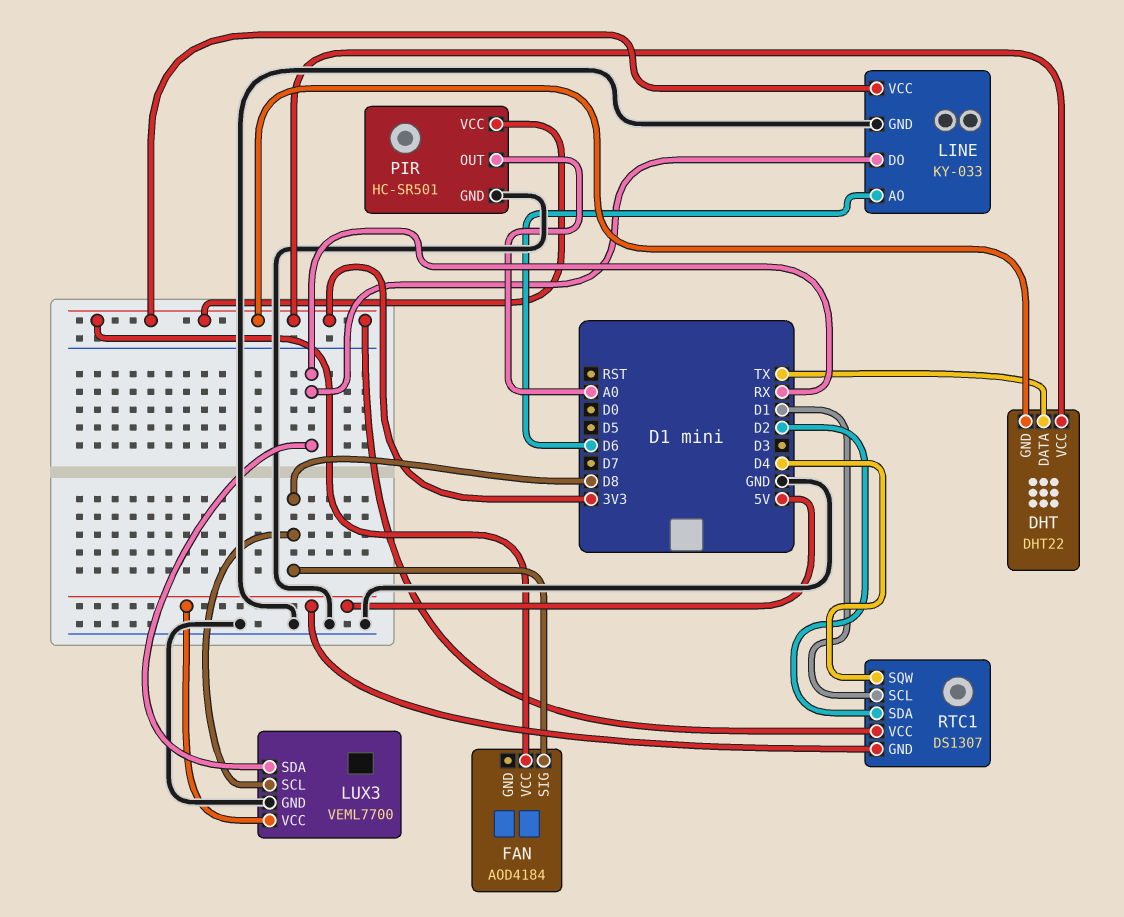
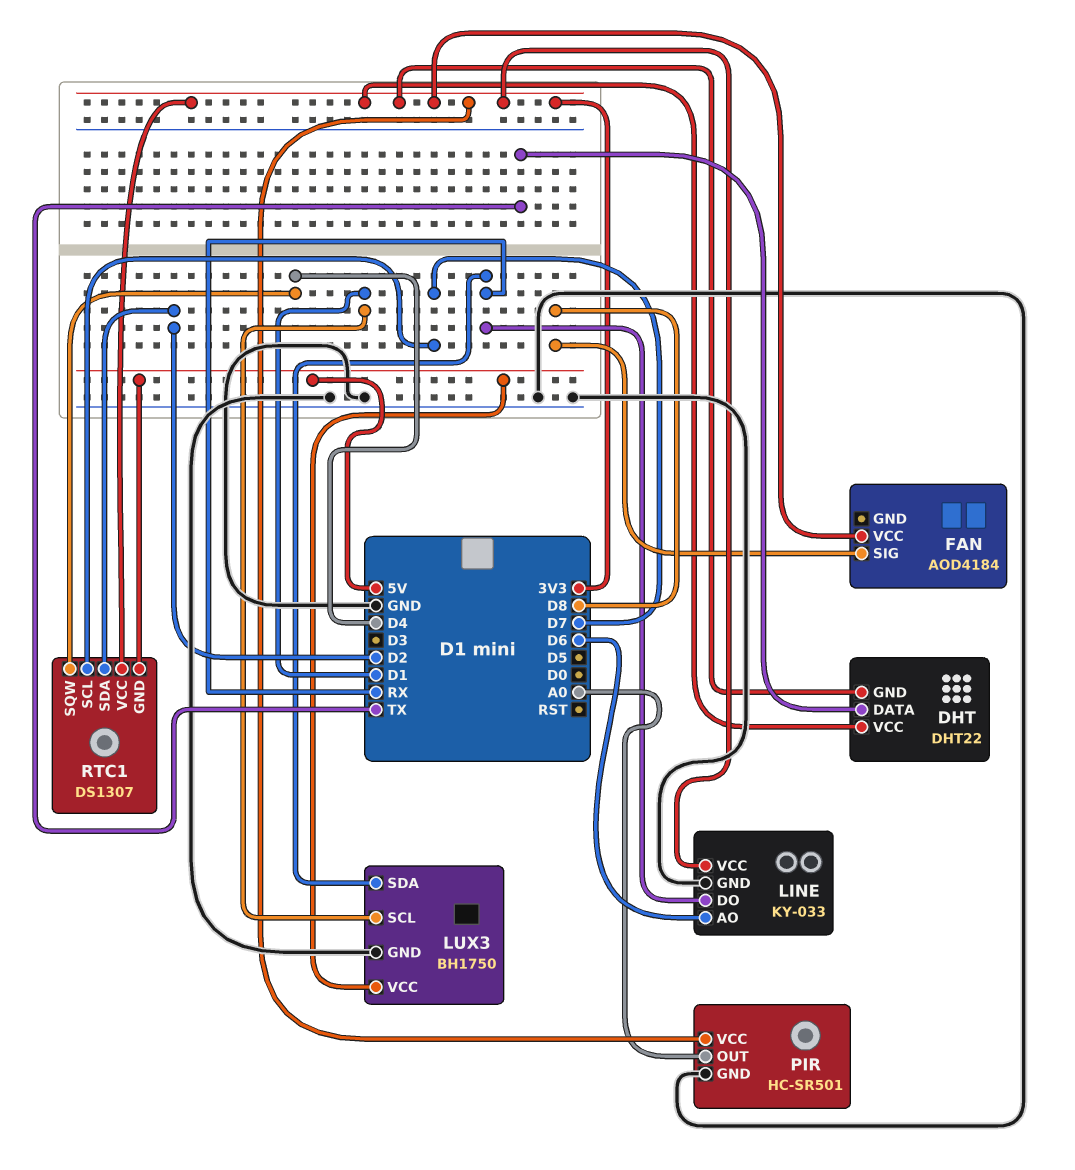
LUX3: VEML7700 -> BH1750
LUX3 pin SCL: D8 -> D1
RTC1 pin SCL: D1 -> D7

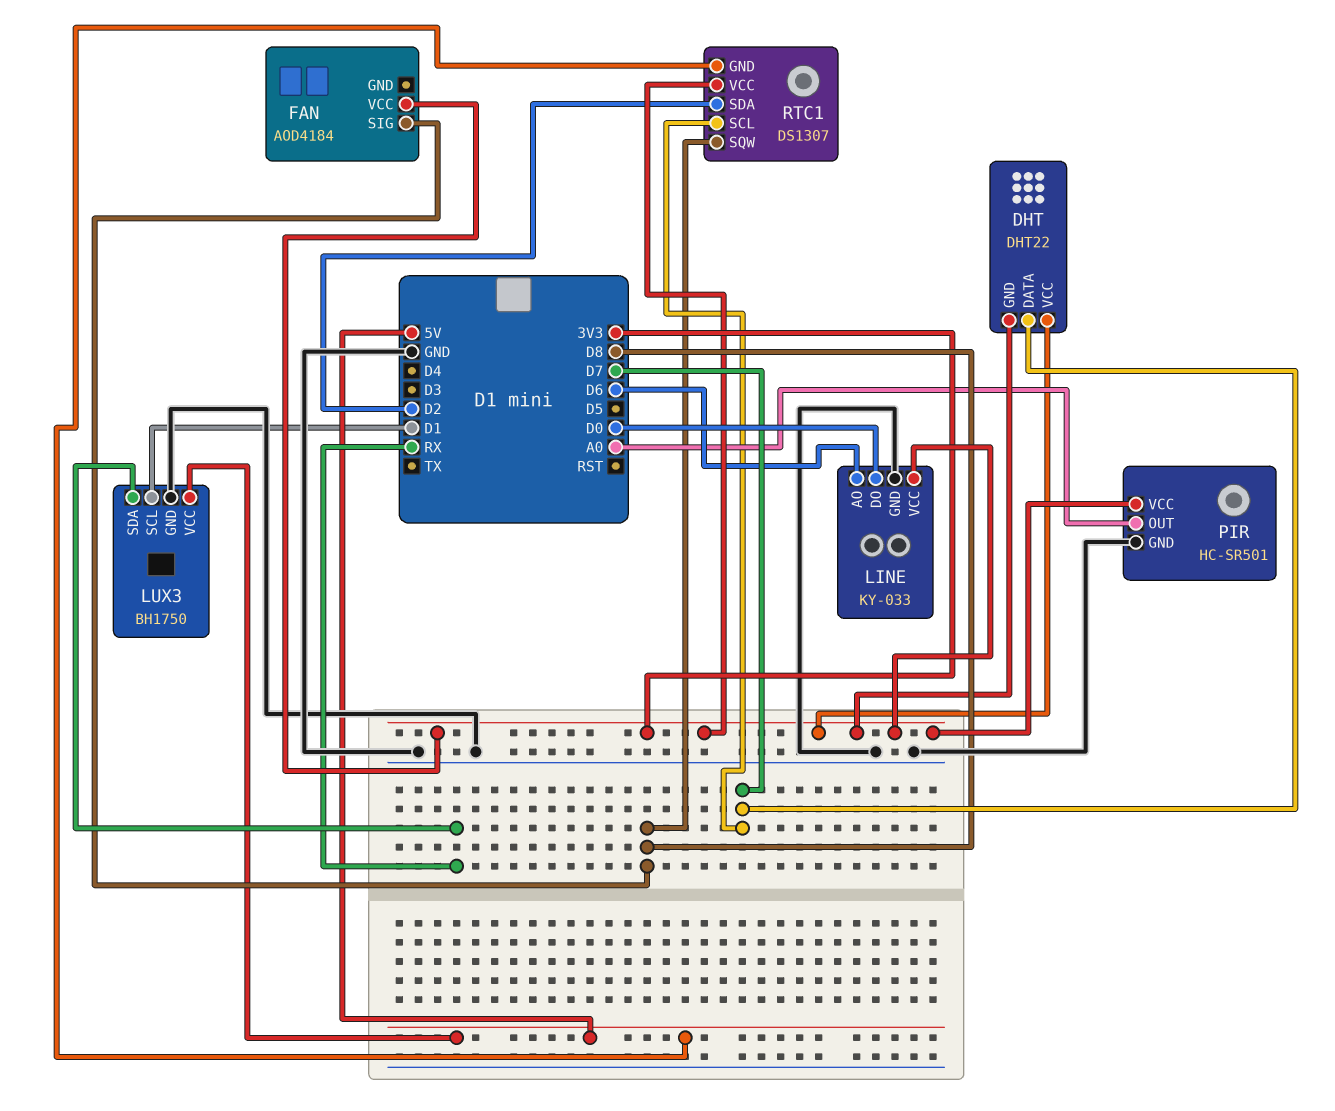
DHT pin DATA: TX -> D7
LINE pin DO: RX -> D0
RTC1 pin SQW: D4 -> D8

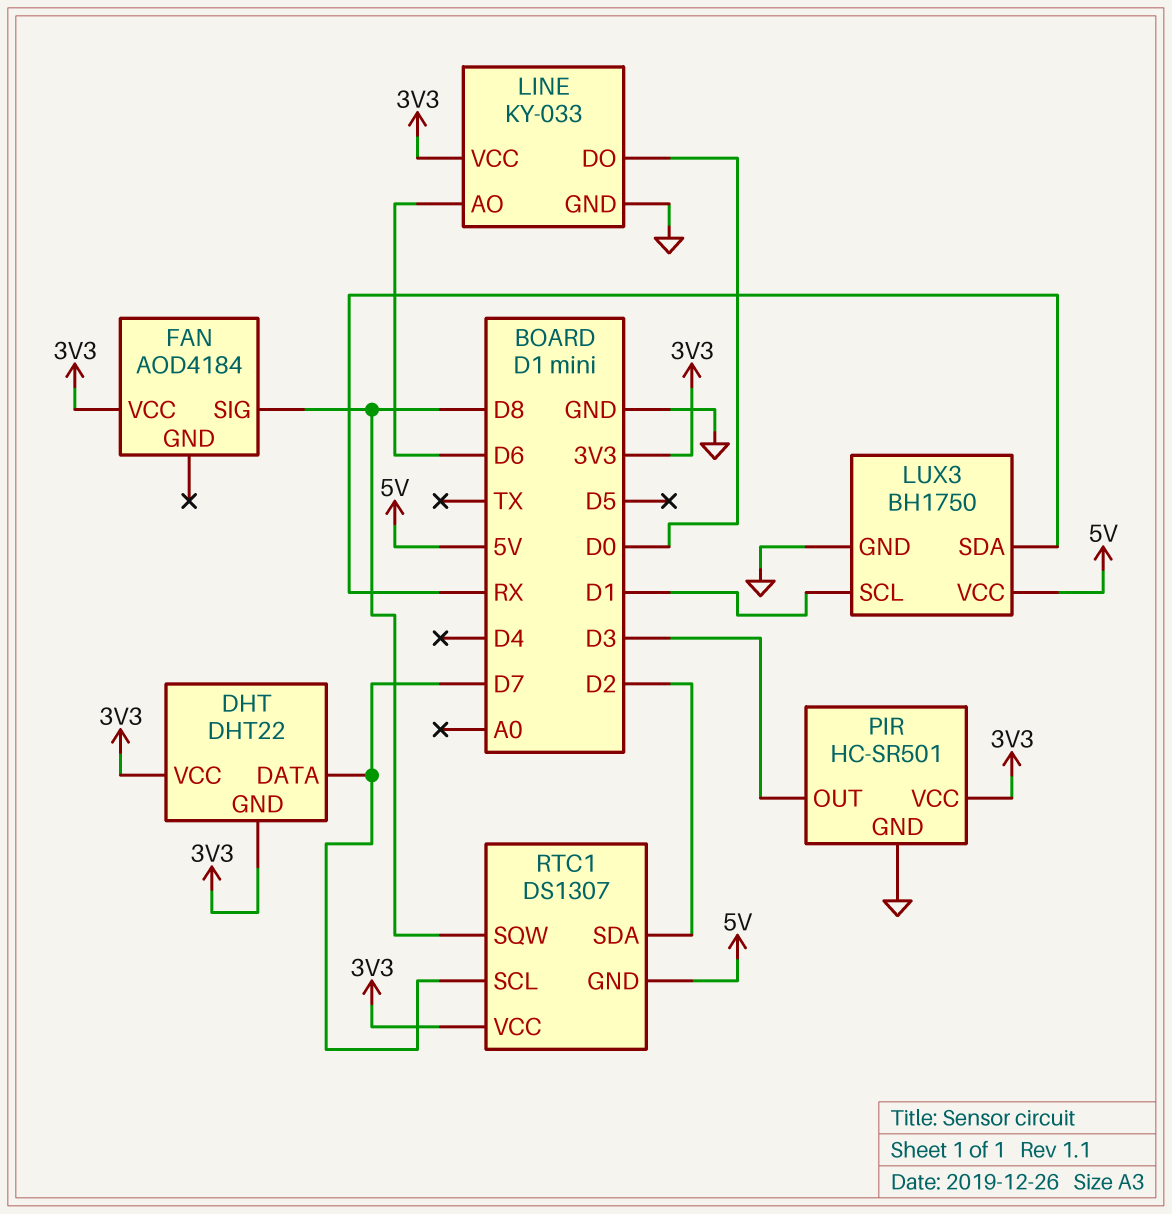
PIR pin OUT: A0 -> D3

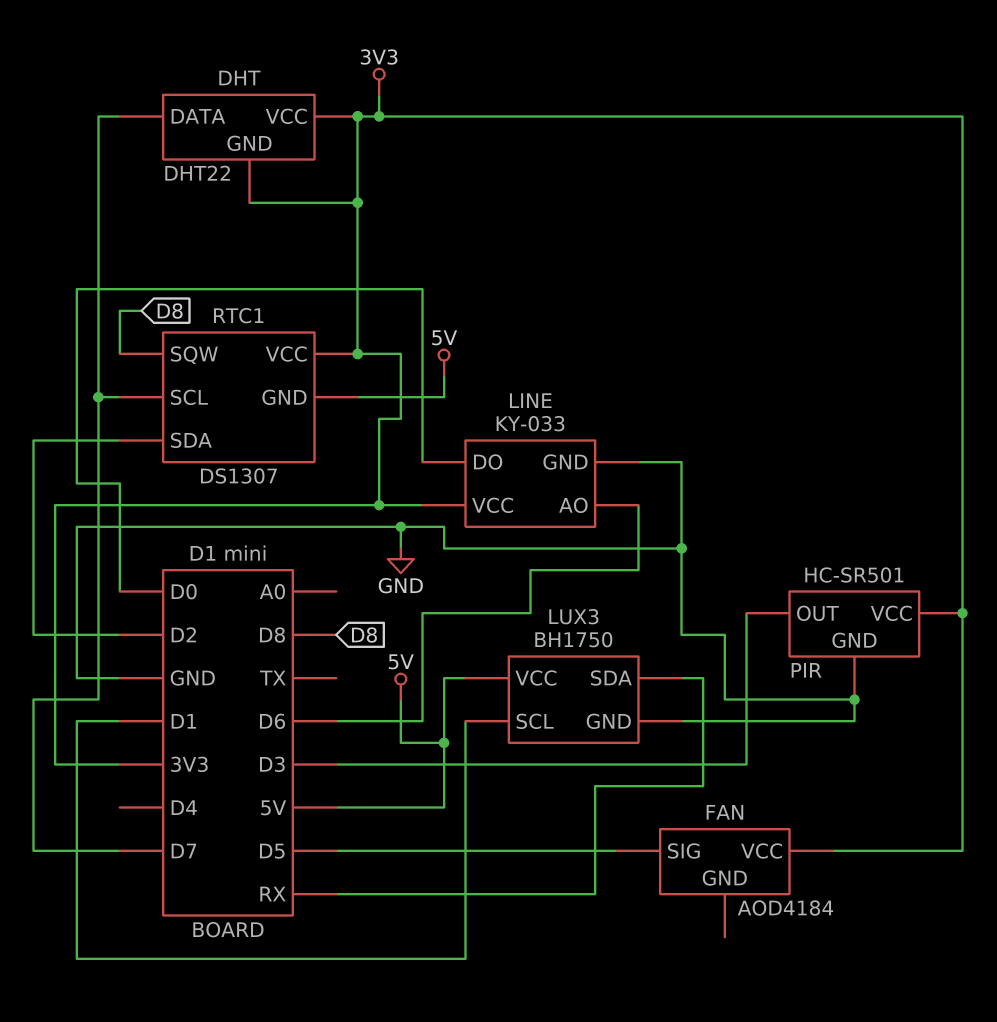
FAN pin SIG: D8 -> D5

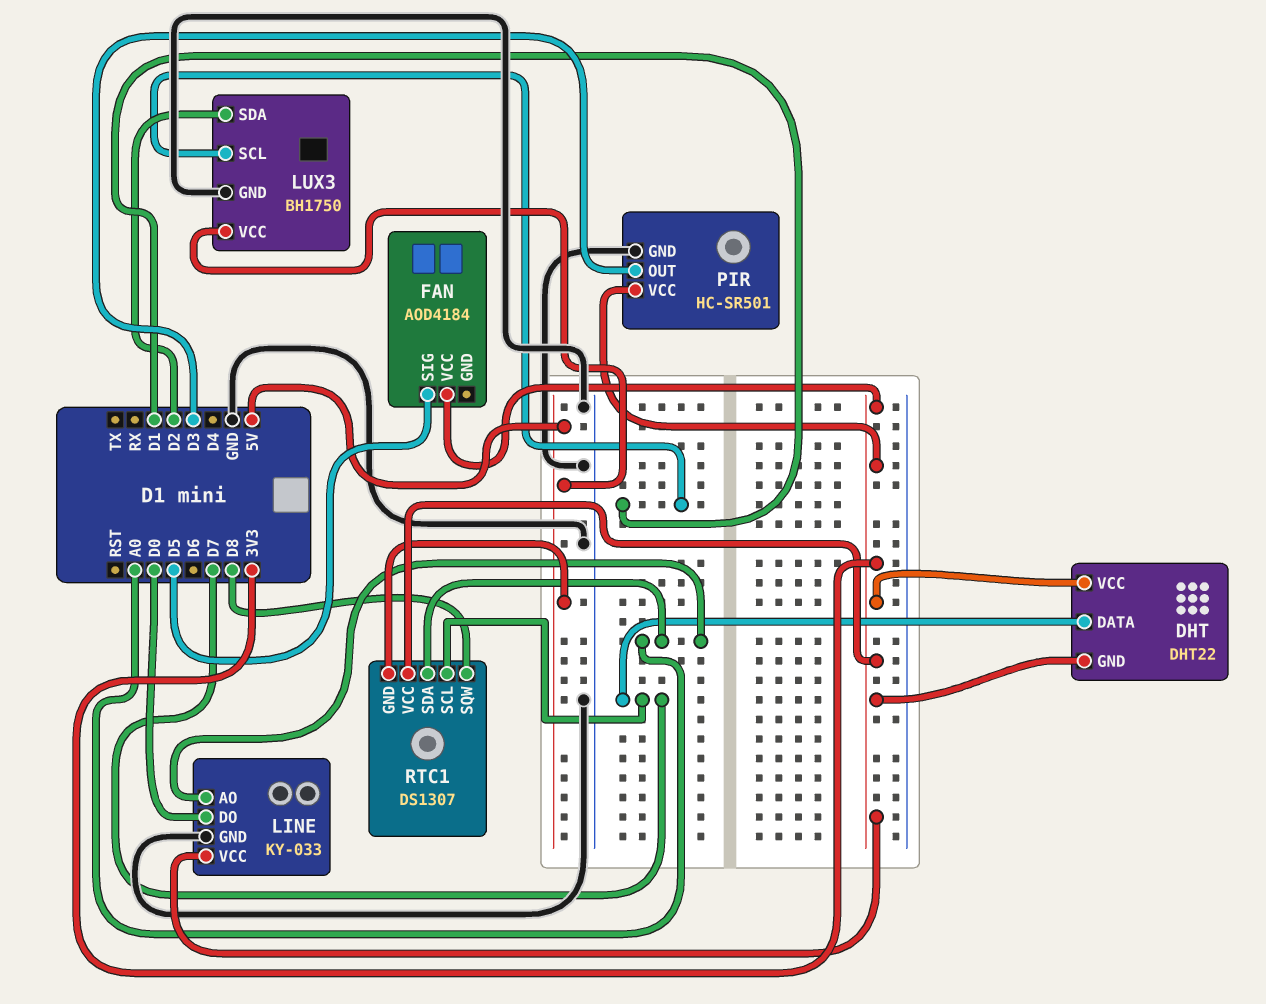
LINE pin AO: D6 -> A0
LUX3 pin SDA: RX -> D2
RTC1 pin SDA: D2 -> A0

